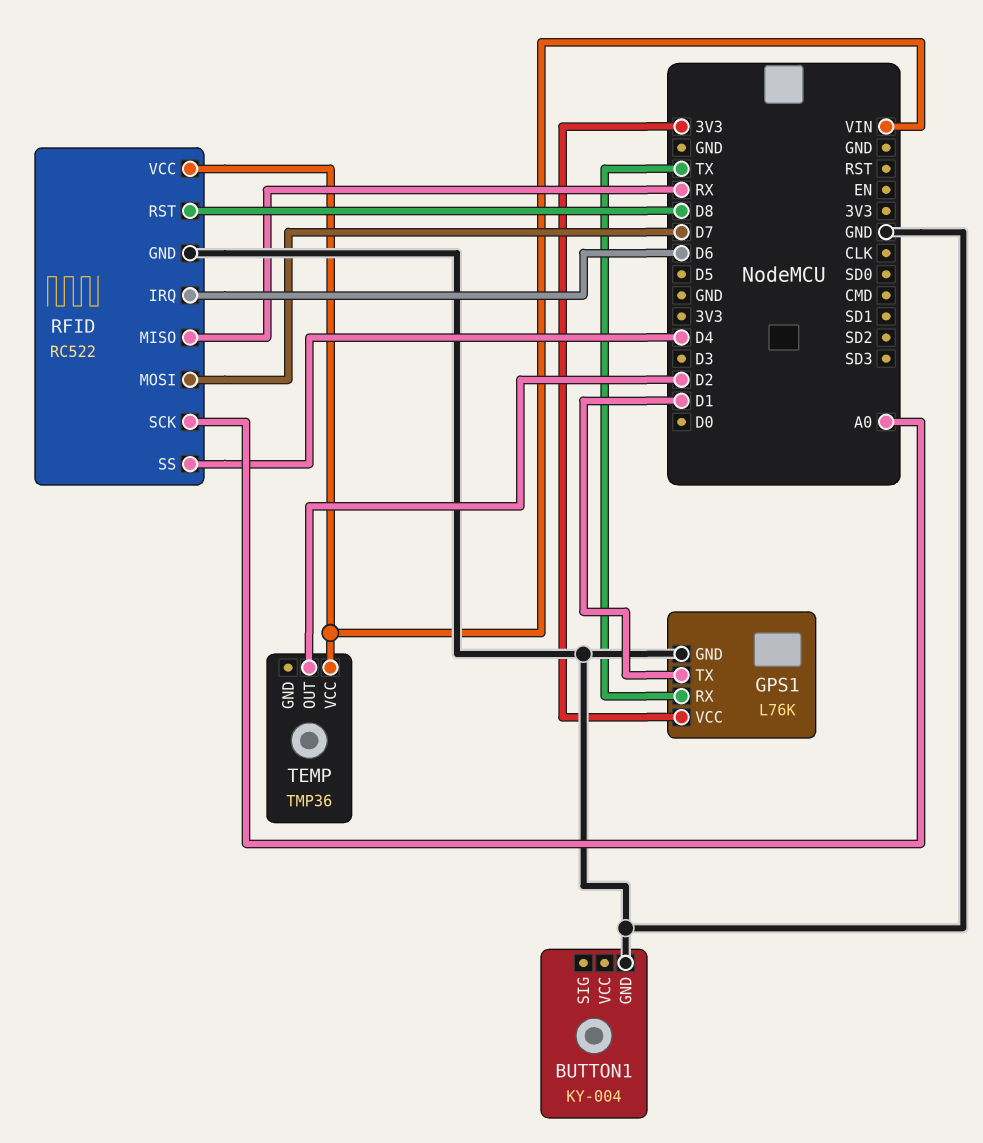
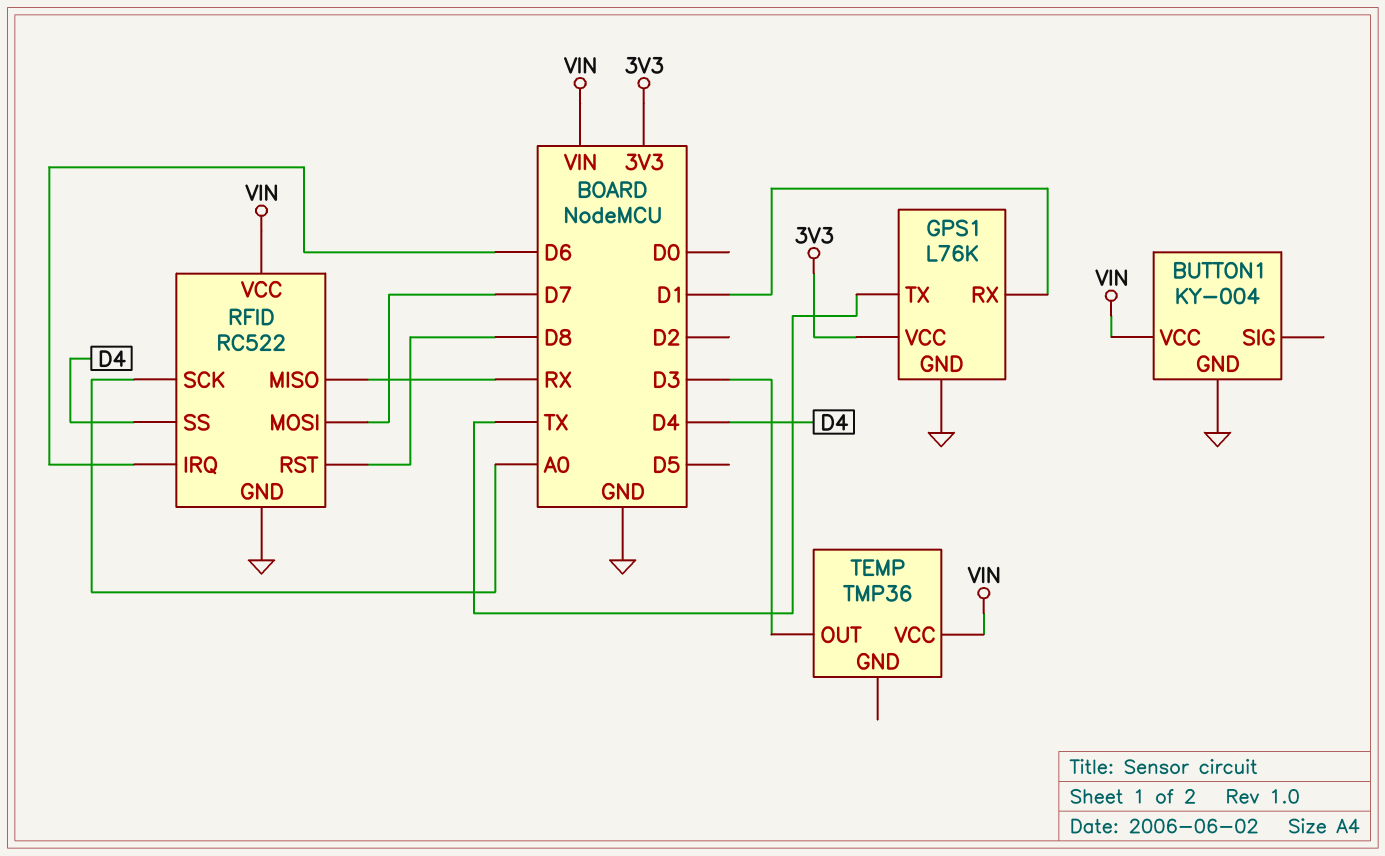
BUTTON1 pin VCC: none -> VIN
GPS1 pin RX: TX -> D1
GPS1 pin TX: D1 -> TX
TEMP pin OUT: D2 -> D3

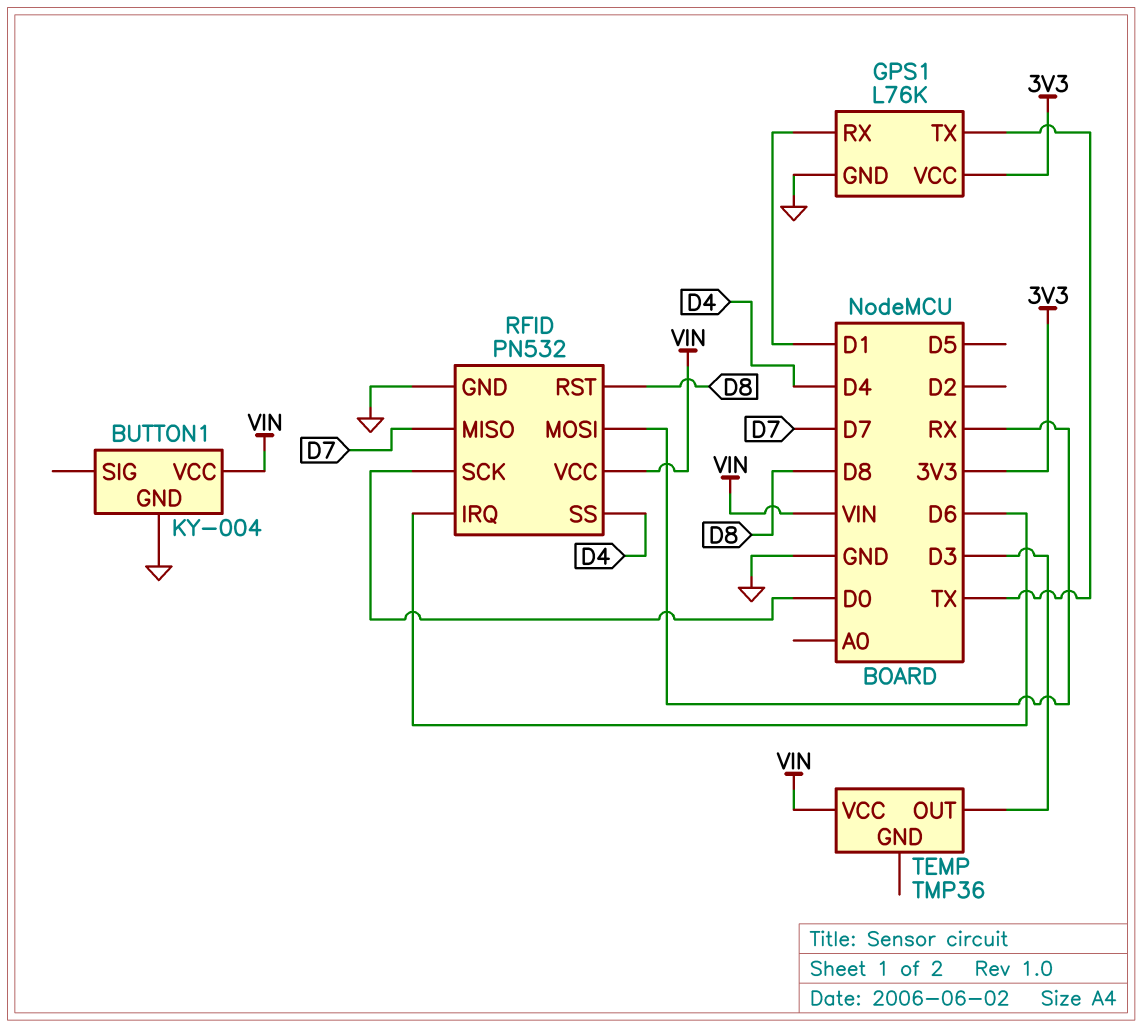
RFID: RC522 -> PN532
RFID pin MISO: RX -> D7
RFID pin MOSI: D7 -> RX
RFID pin SCK: A0 -> D0

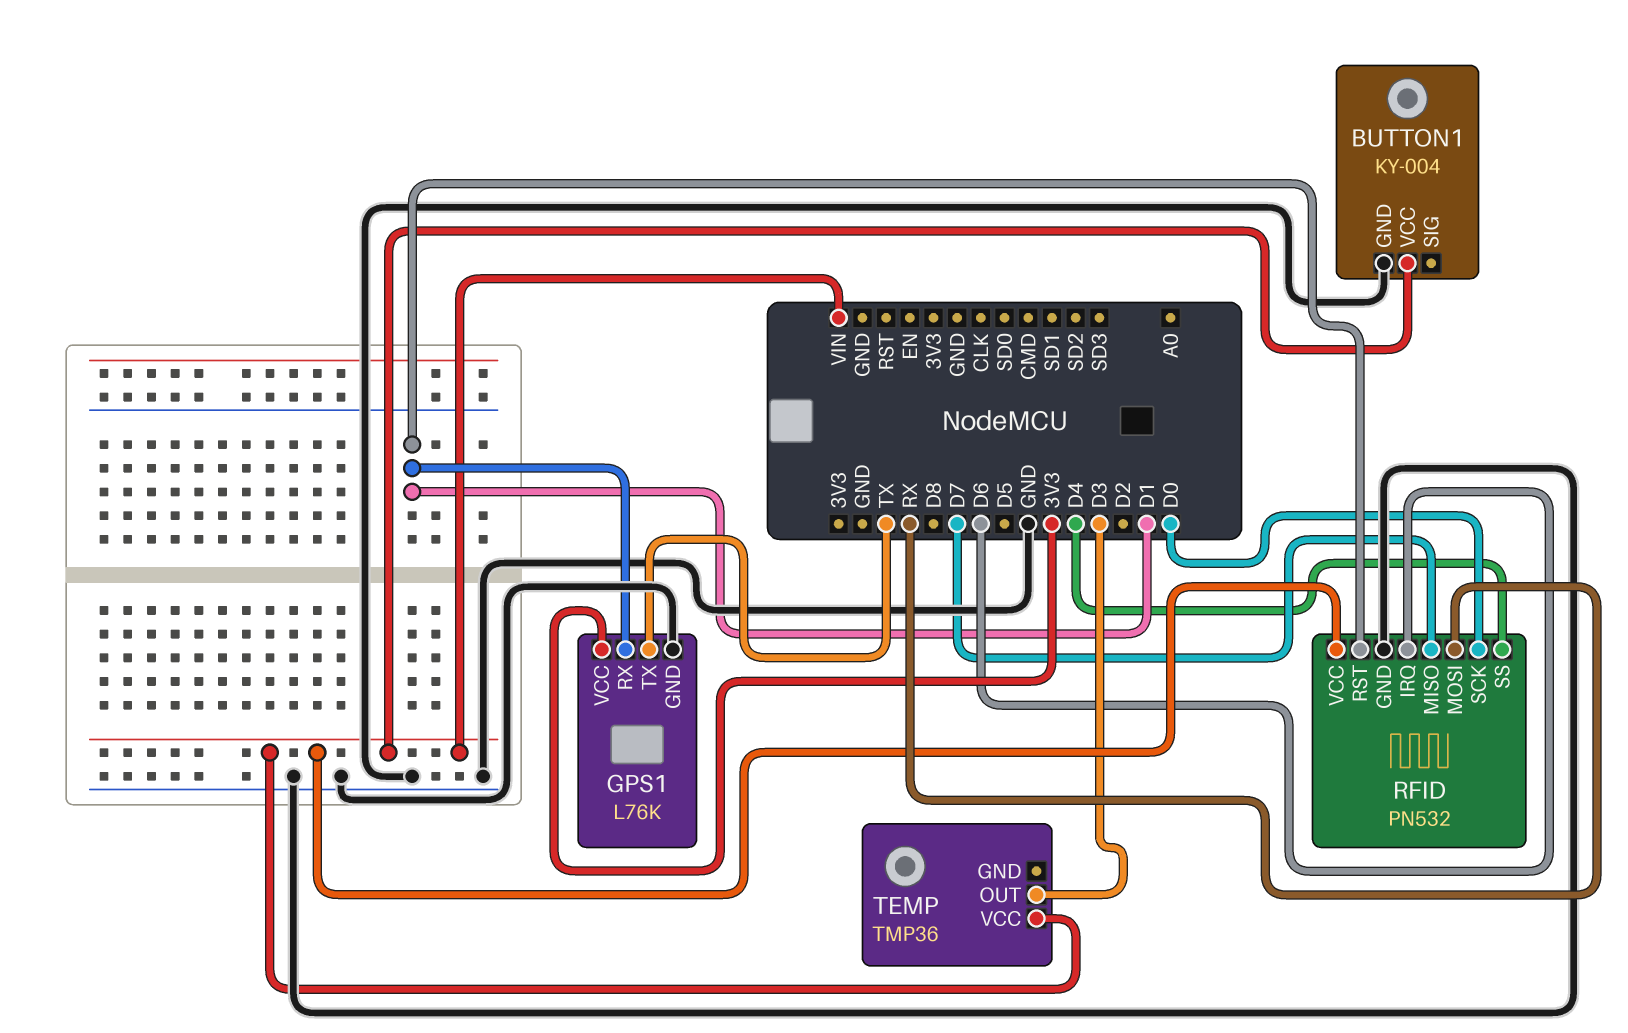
RFID pin RST: D8 -> D1

